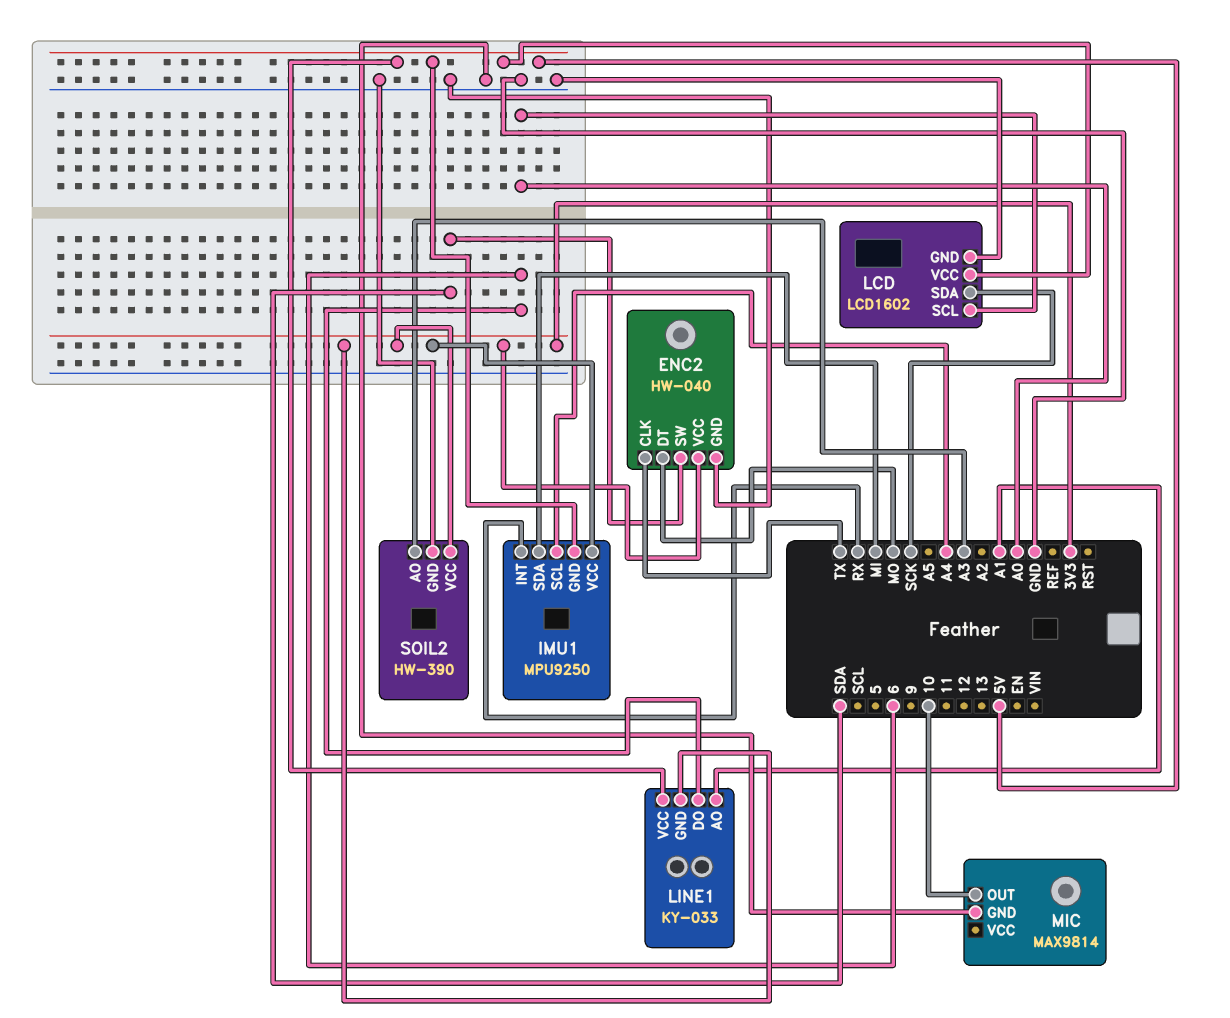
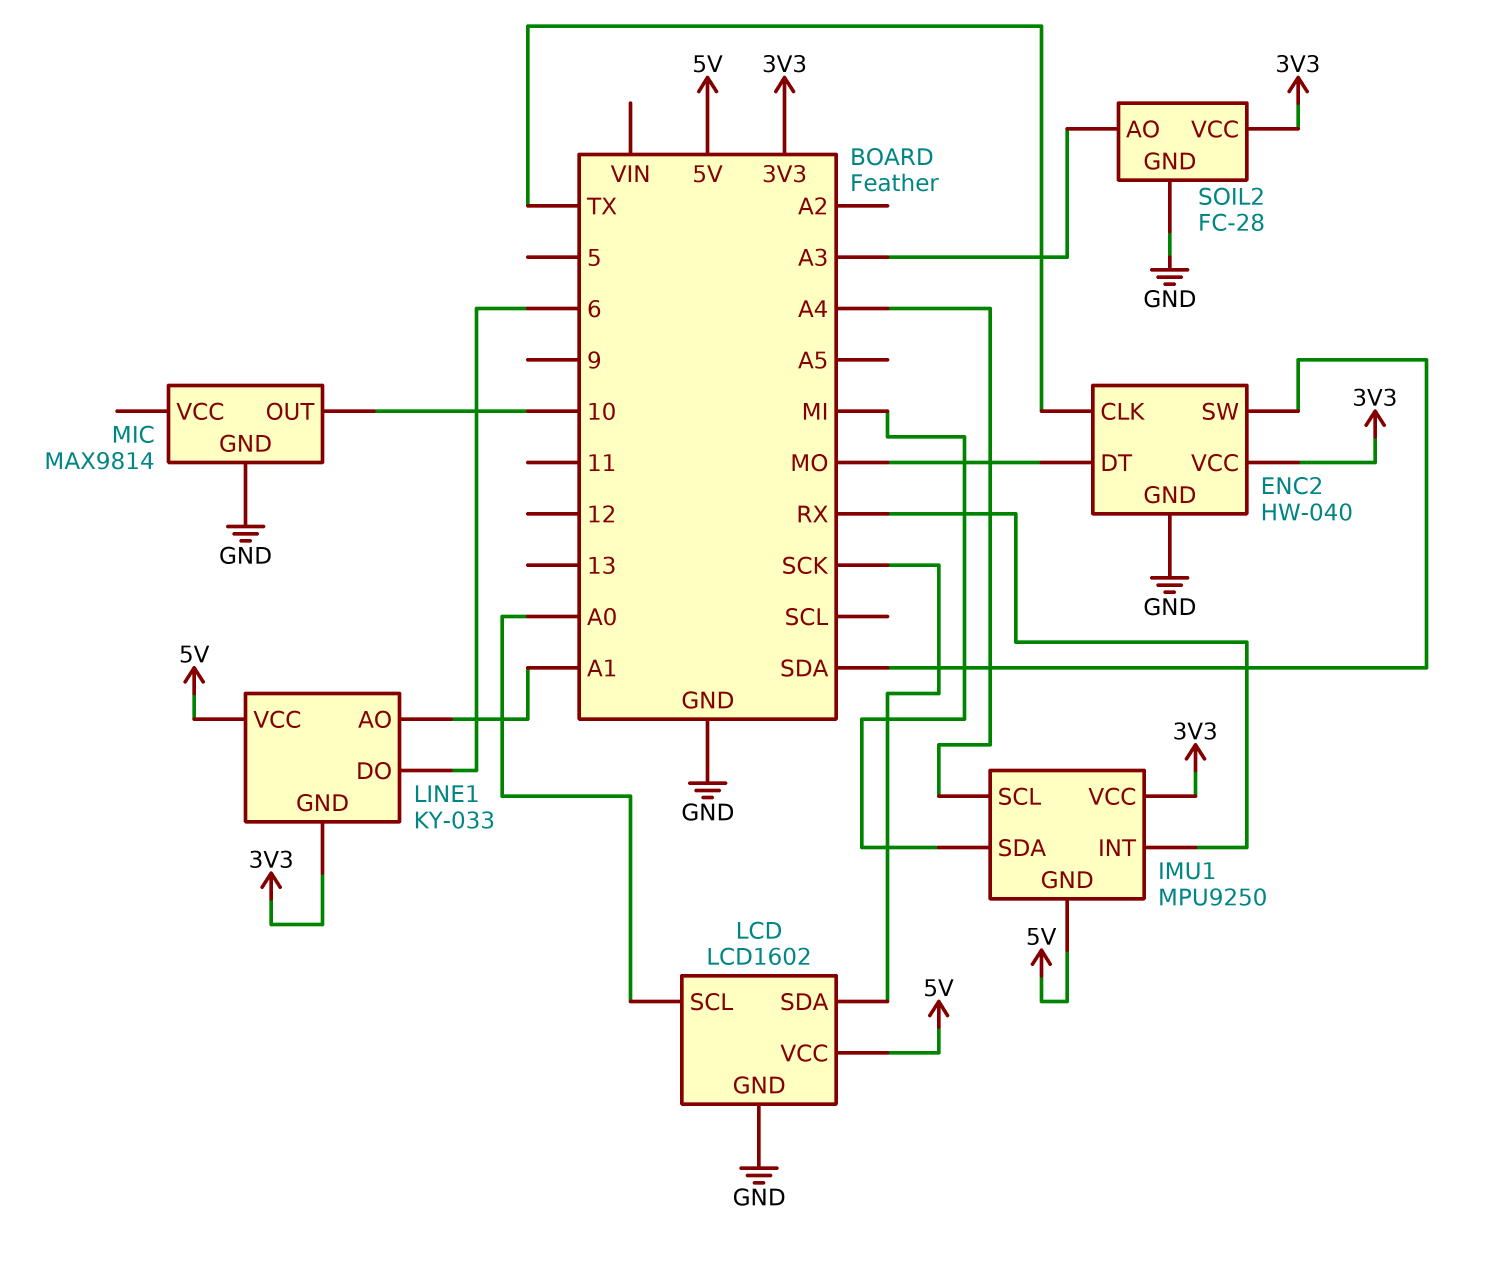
SOIL2: HW-390 -> FC-28

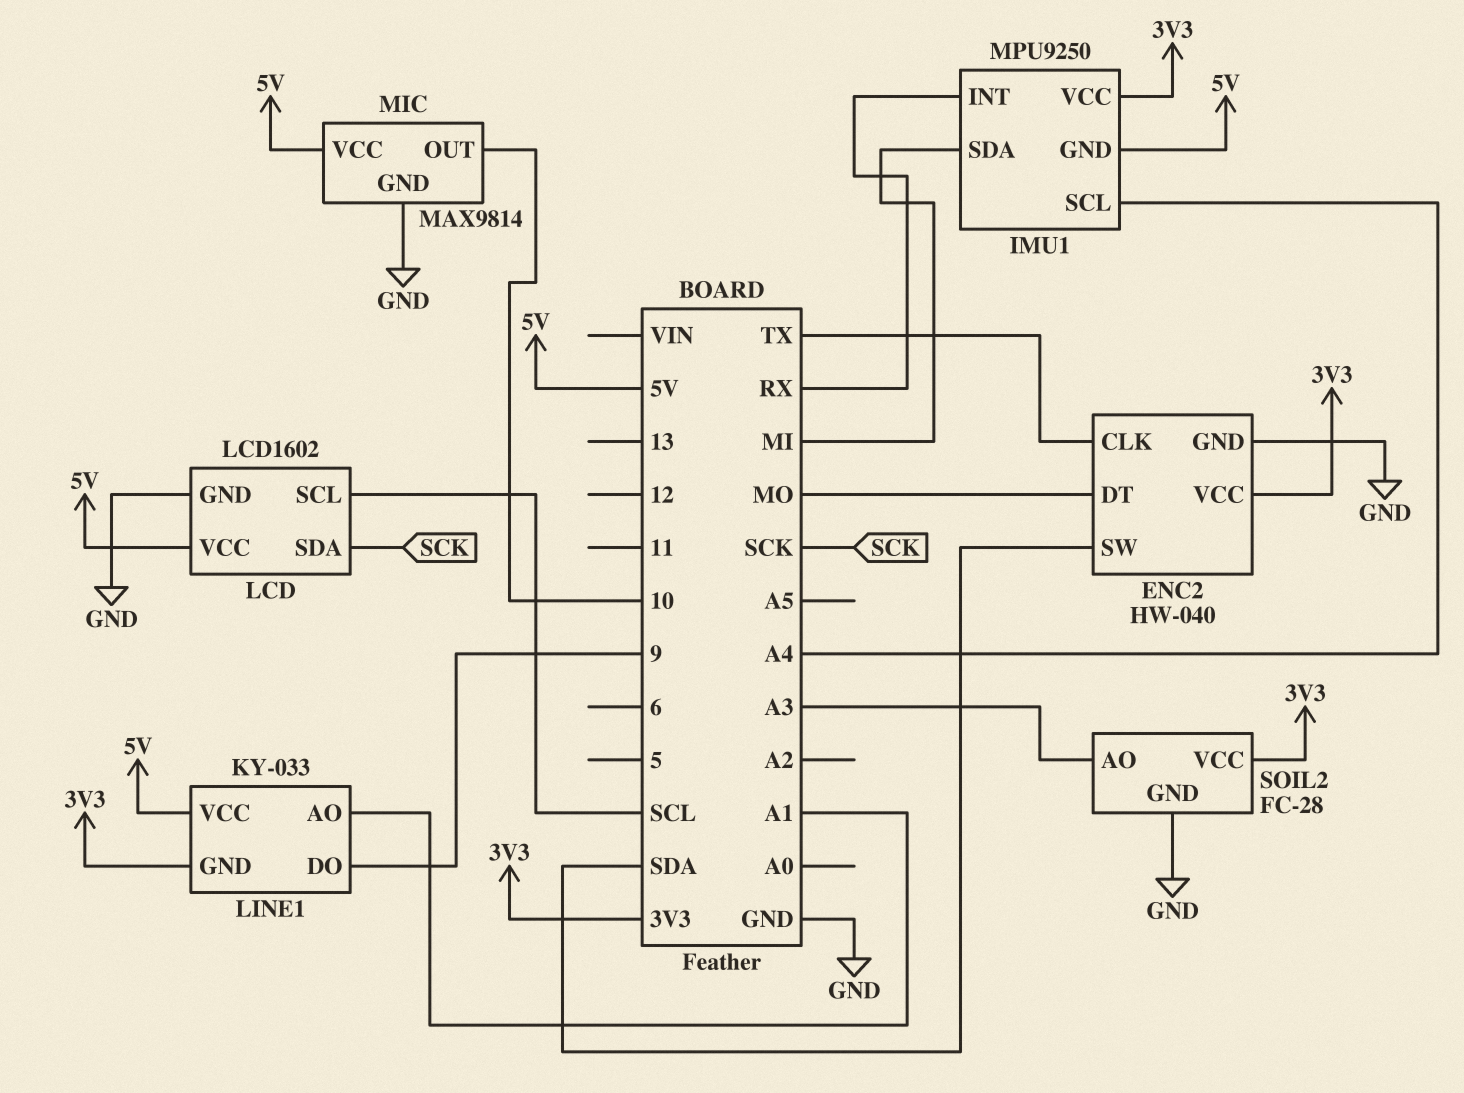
LCD pin SCL: A0 -> SCL
LINE1 pin DO: 6 -> 9
MIC pin VCC: none -> 5V

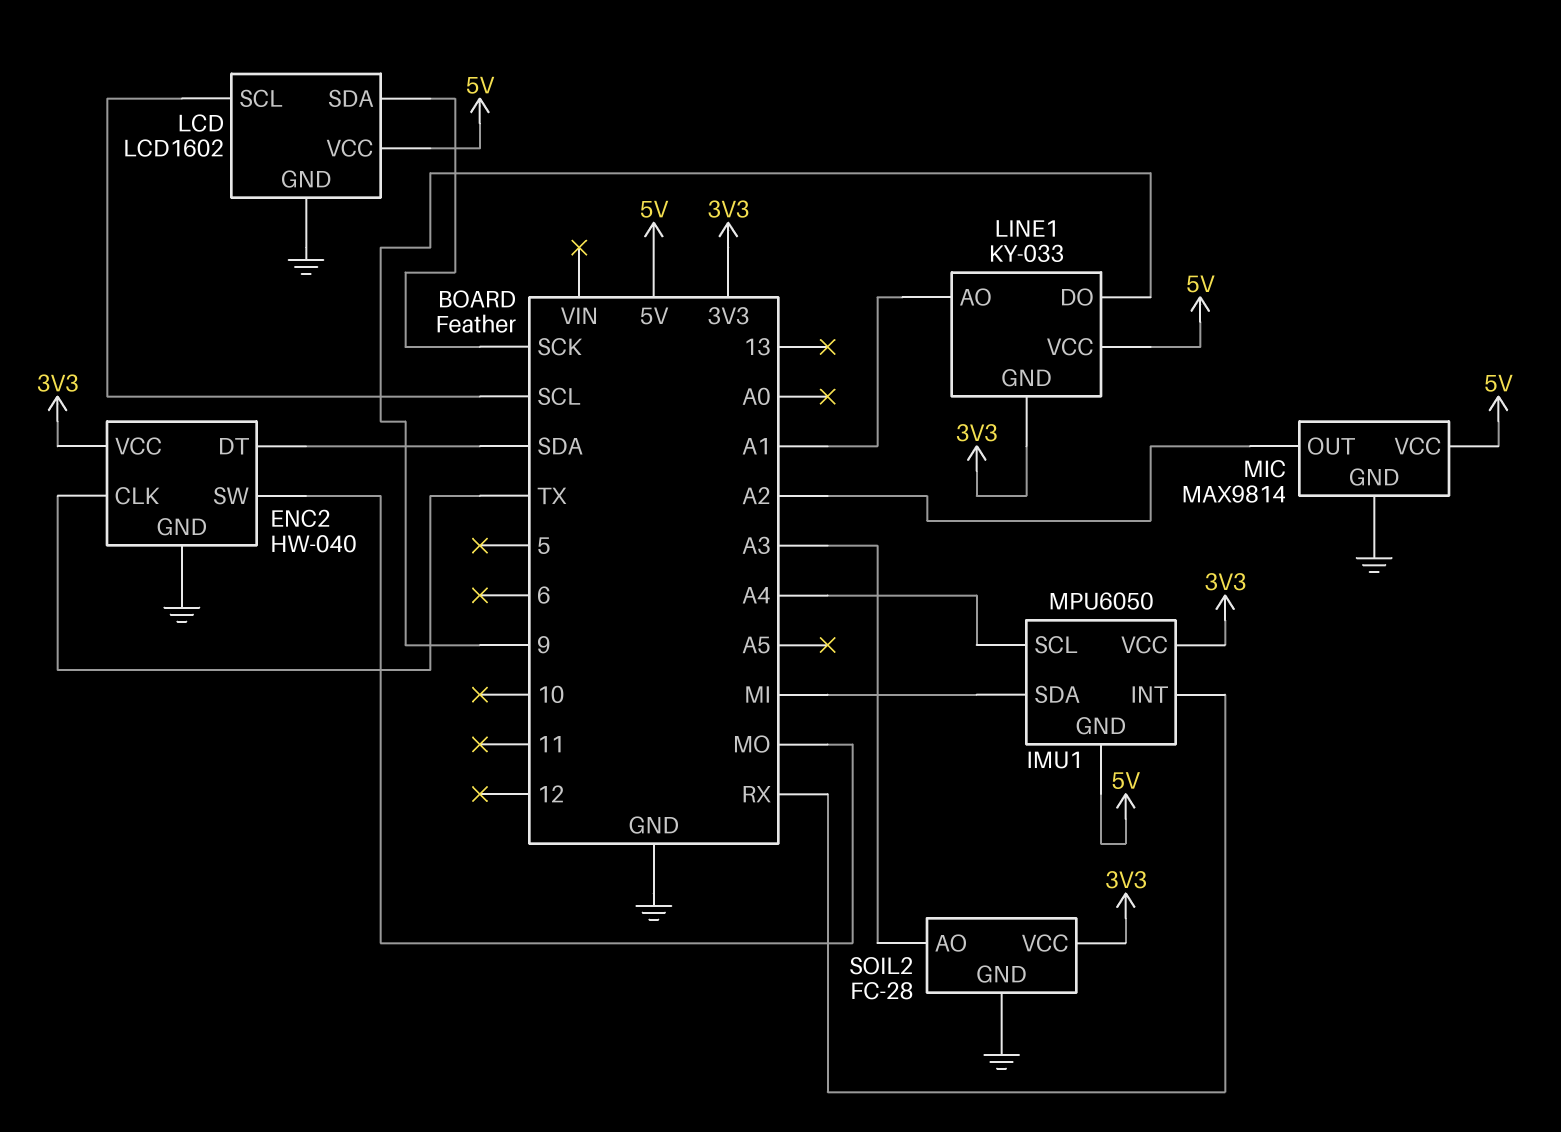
ENC2 pin DT: MO -> SDA
ENC2 pin SW: SDA -> MO
IMU1: MPU9250 -> MPU6050
MIC pin OUT: 10 -> A2

